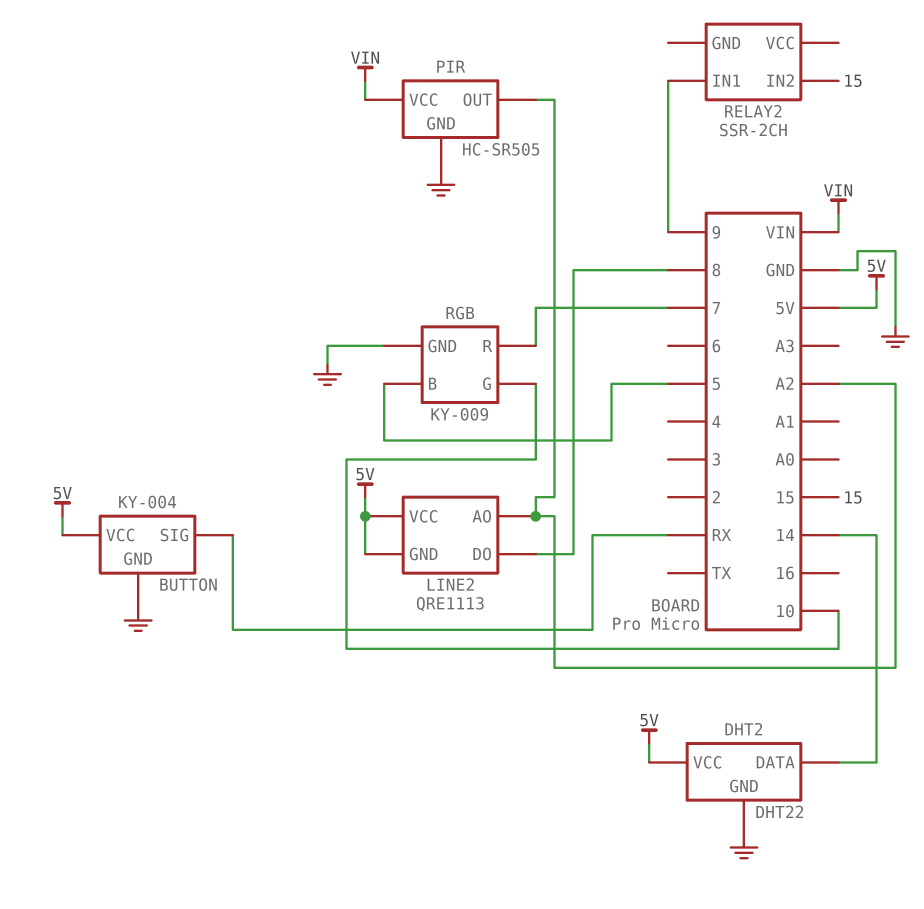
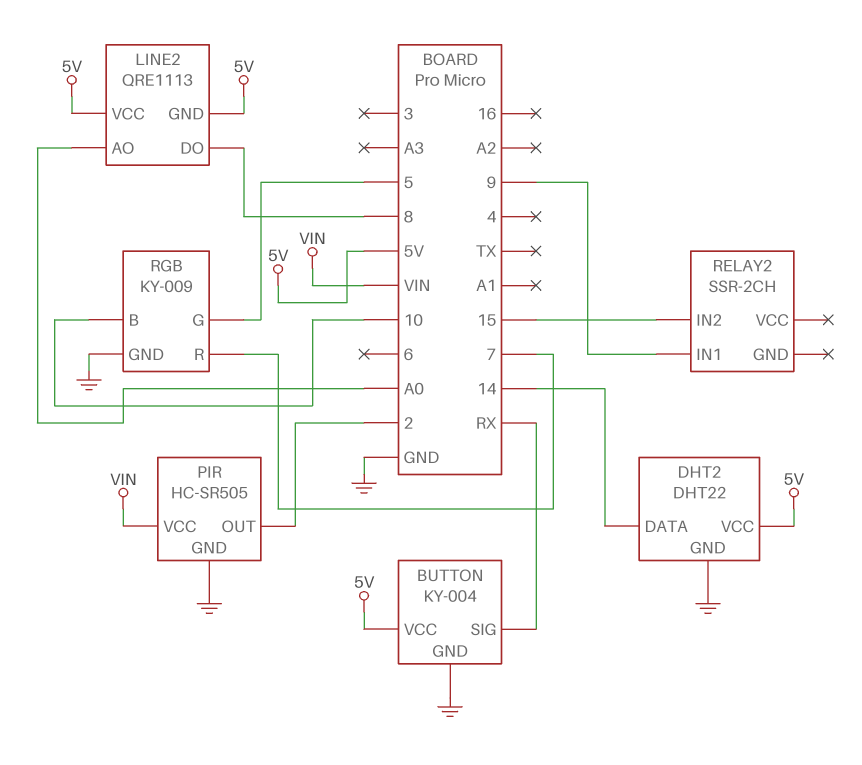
LINE2 pin AO: A2 -> A0
PIR pin OUT: A2 -> 2
RGB pin B: 5 -> 10
RGB pin G: 10 -> 5

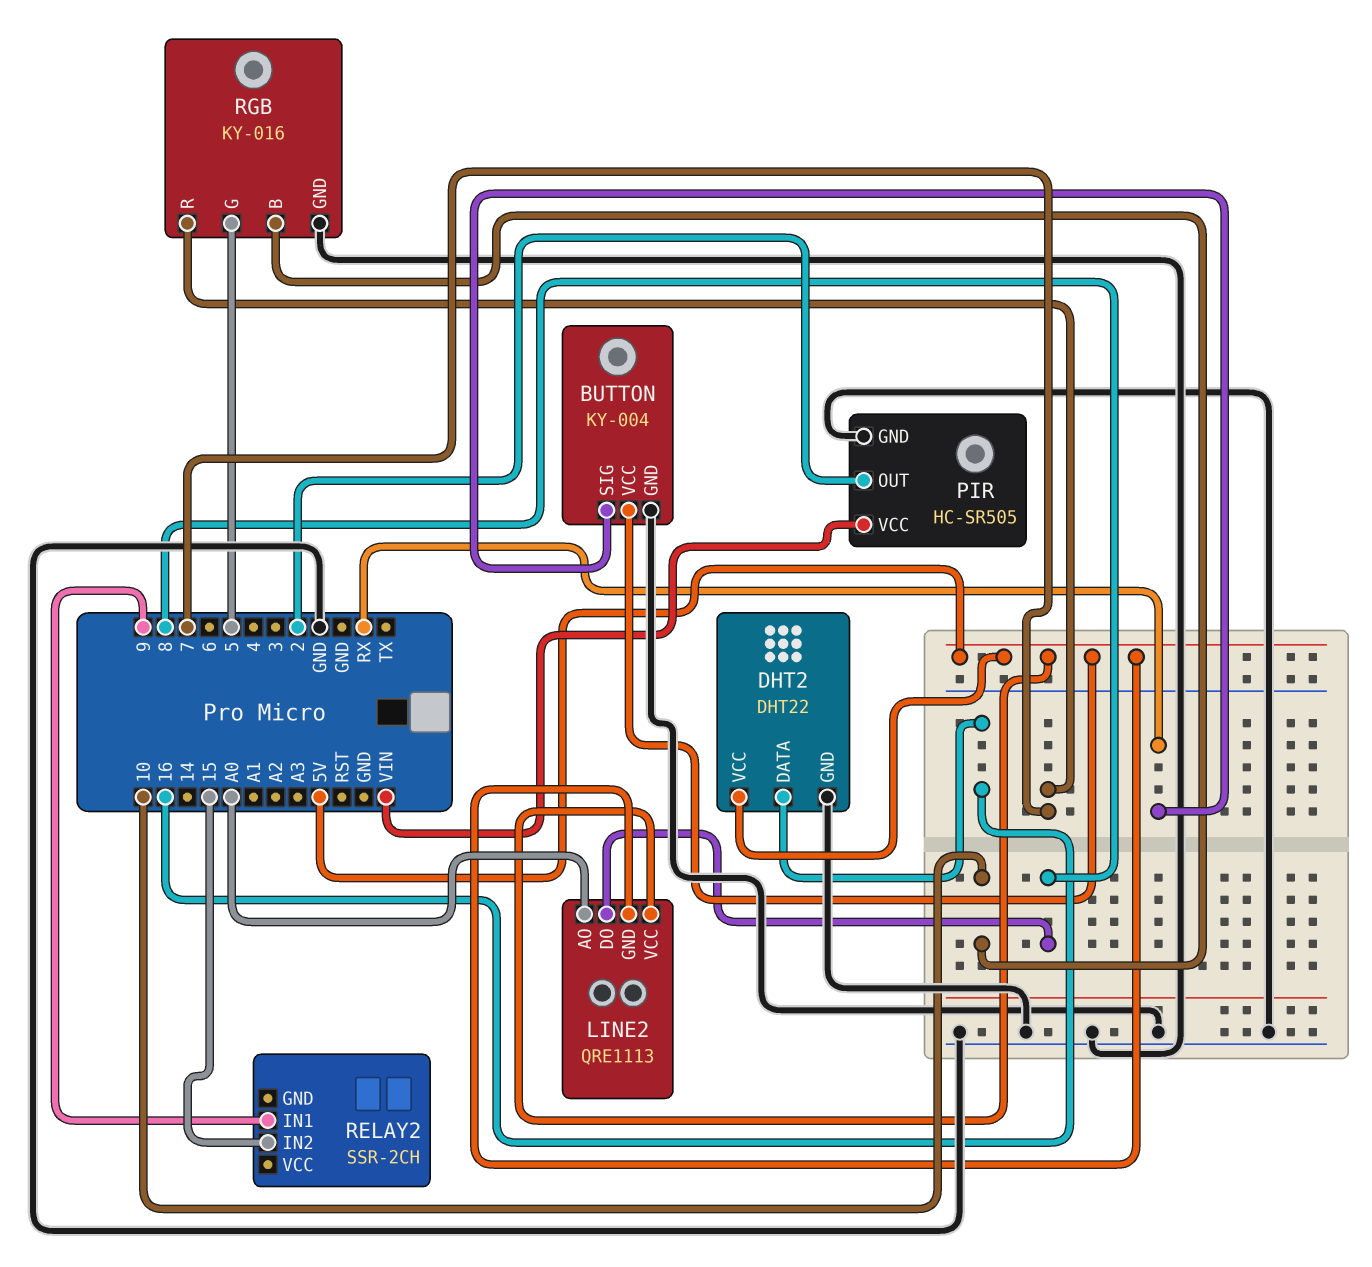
DHT2 pin DATA: 14 -> 16
RGB: KY-009 -> KY-016

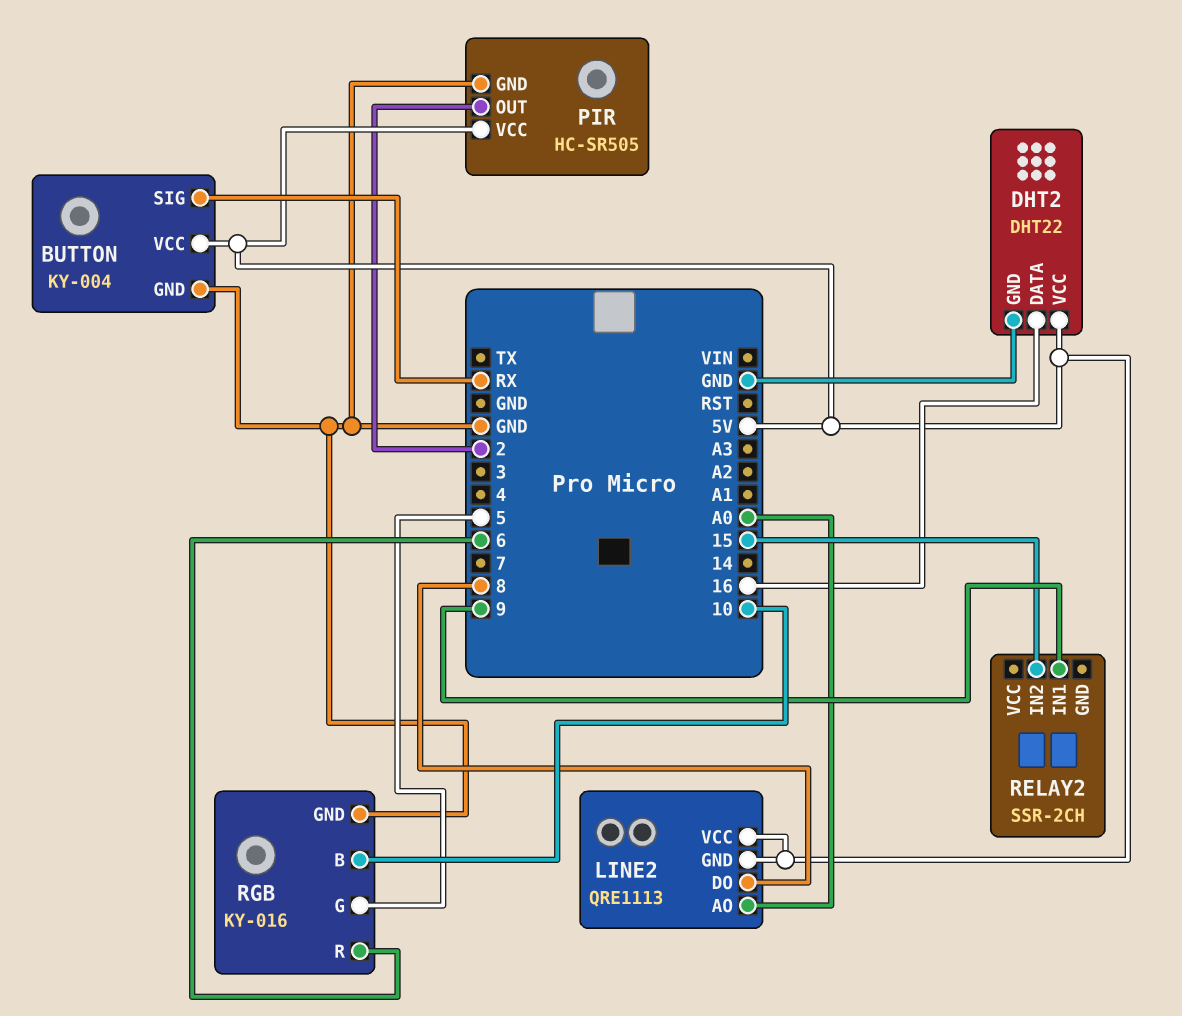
PIR pin VCC: VIN -> 5V
RGB pin R: 7 -> 6

